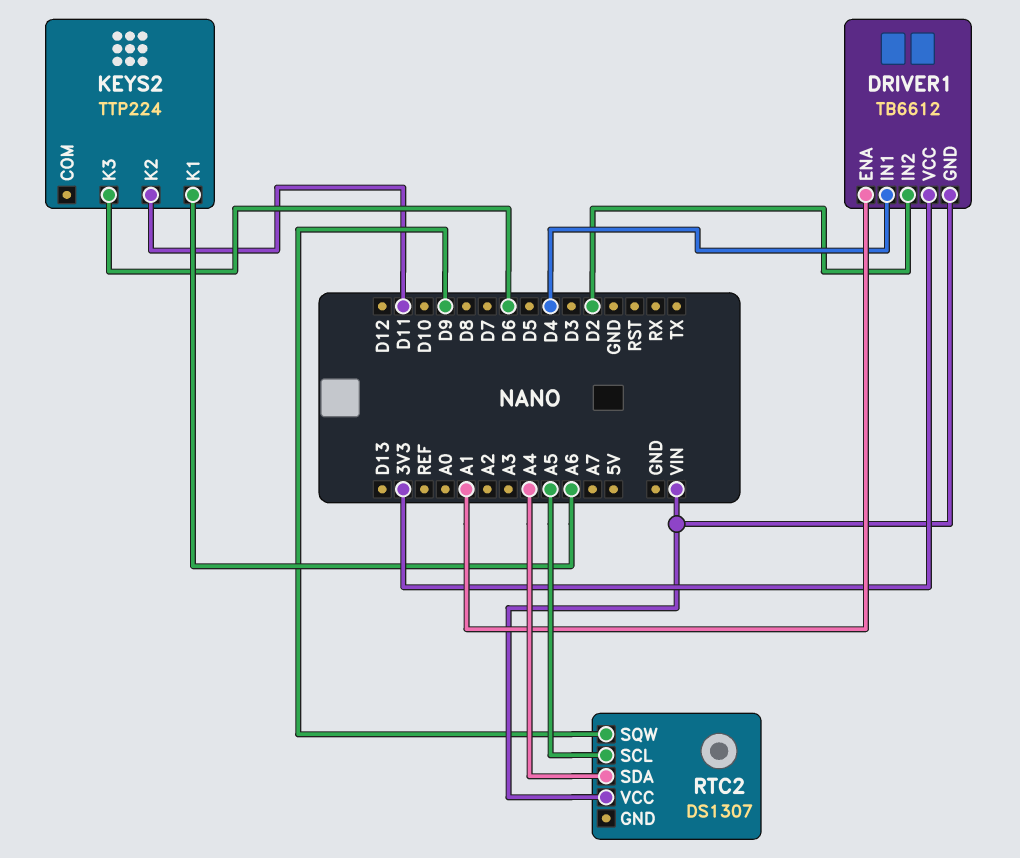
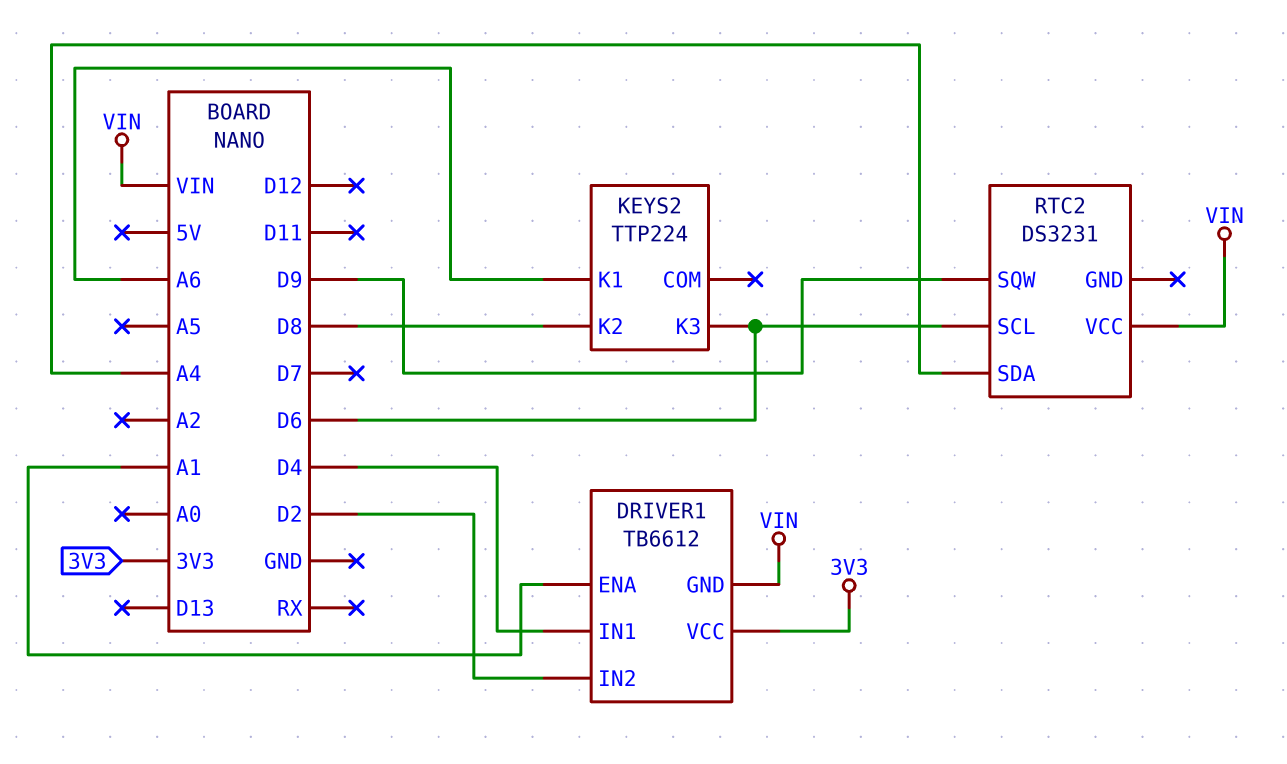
KEYS2 pin K2: D11 -> D8
RTC2: DS1307 -> DS3231
RTC2 pin SCL: A5 -> D6

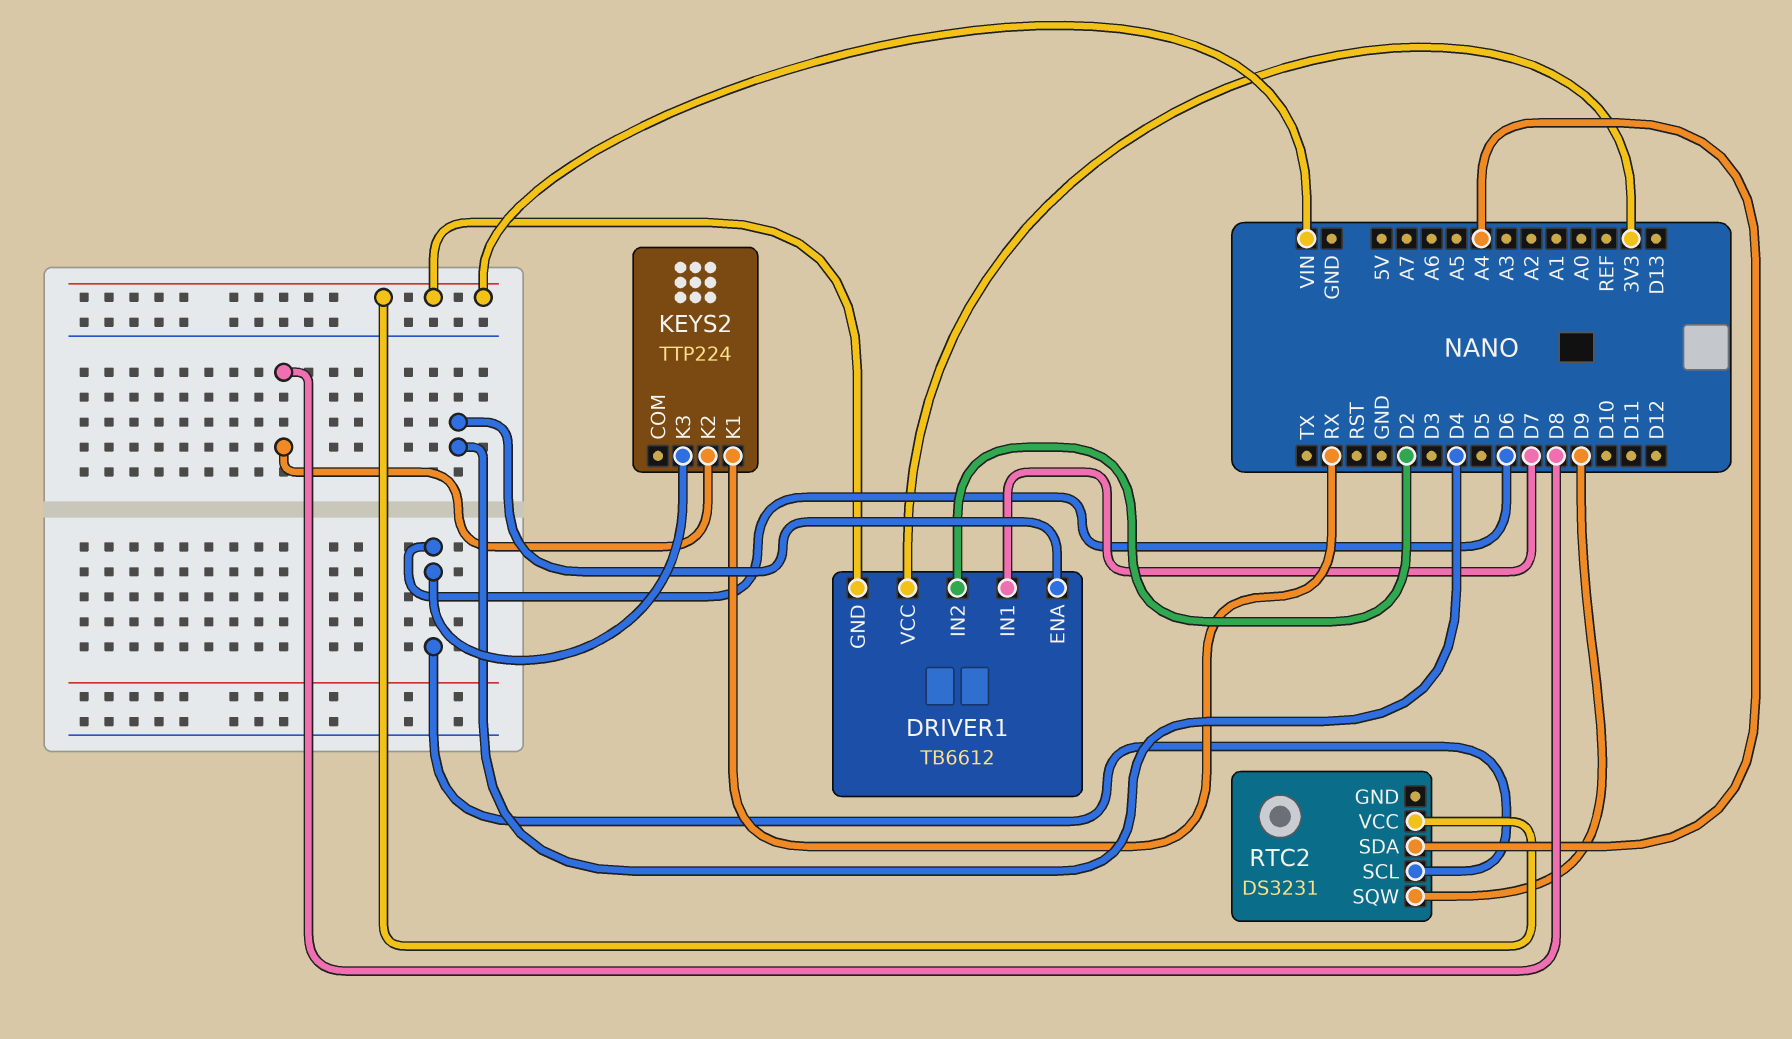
DRIVER1 pin ENA: A1 -> D4
DRIVER1 pin IN1: D4 -> D7
KEYS2 pin K1: A6 -> RX

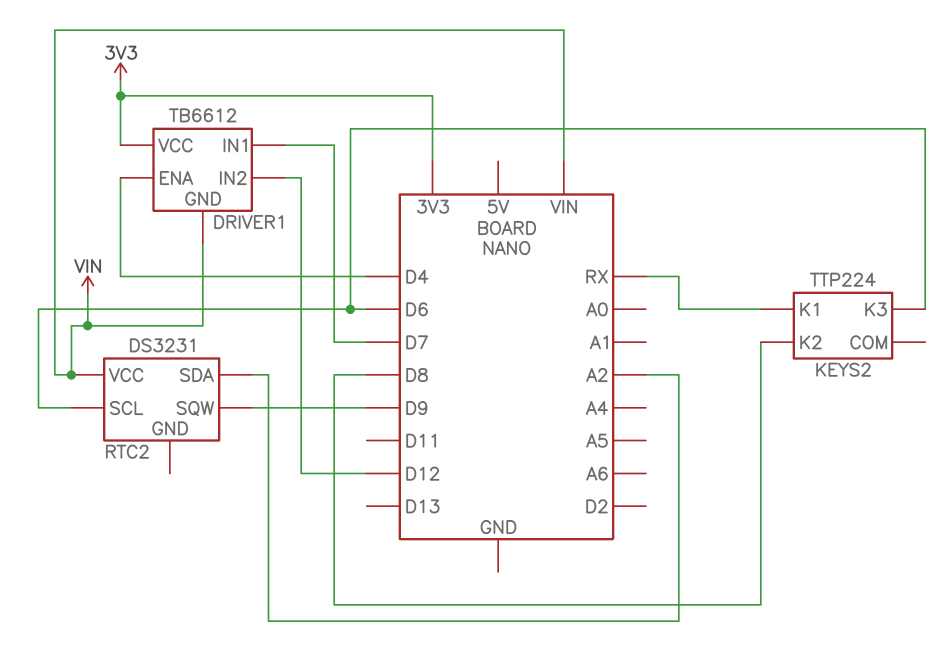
DRIVER1 pin IN2: D2 -> D12
RTC2 pin SDA: A4 -> A2

